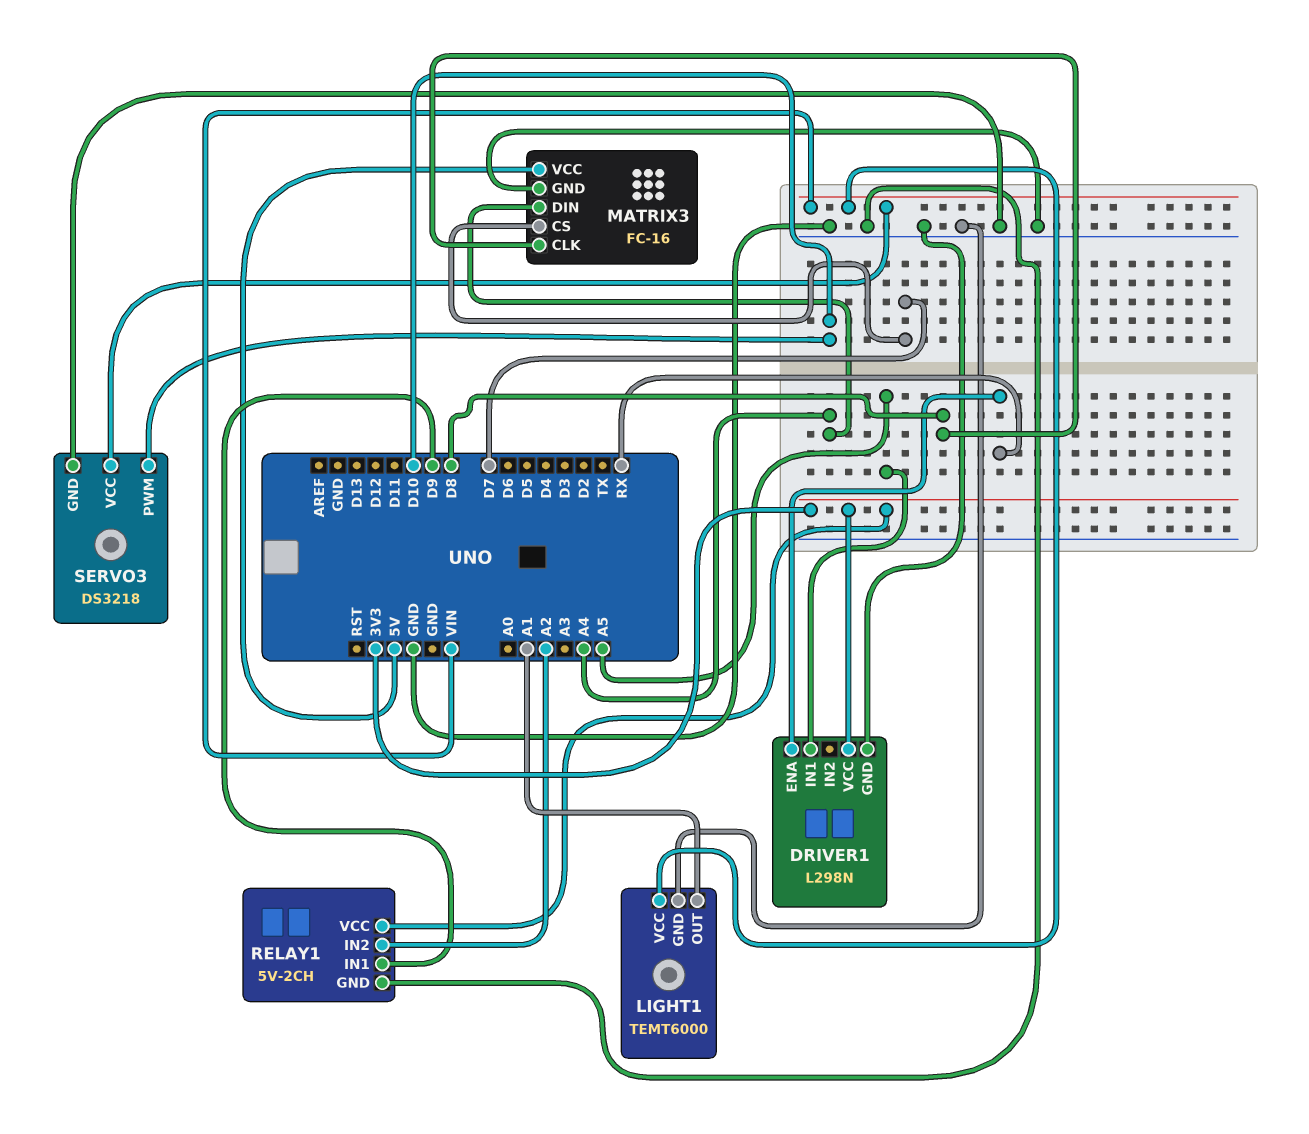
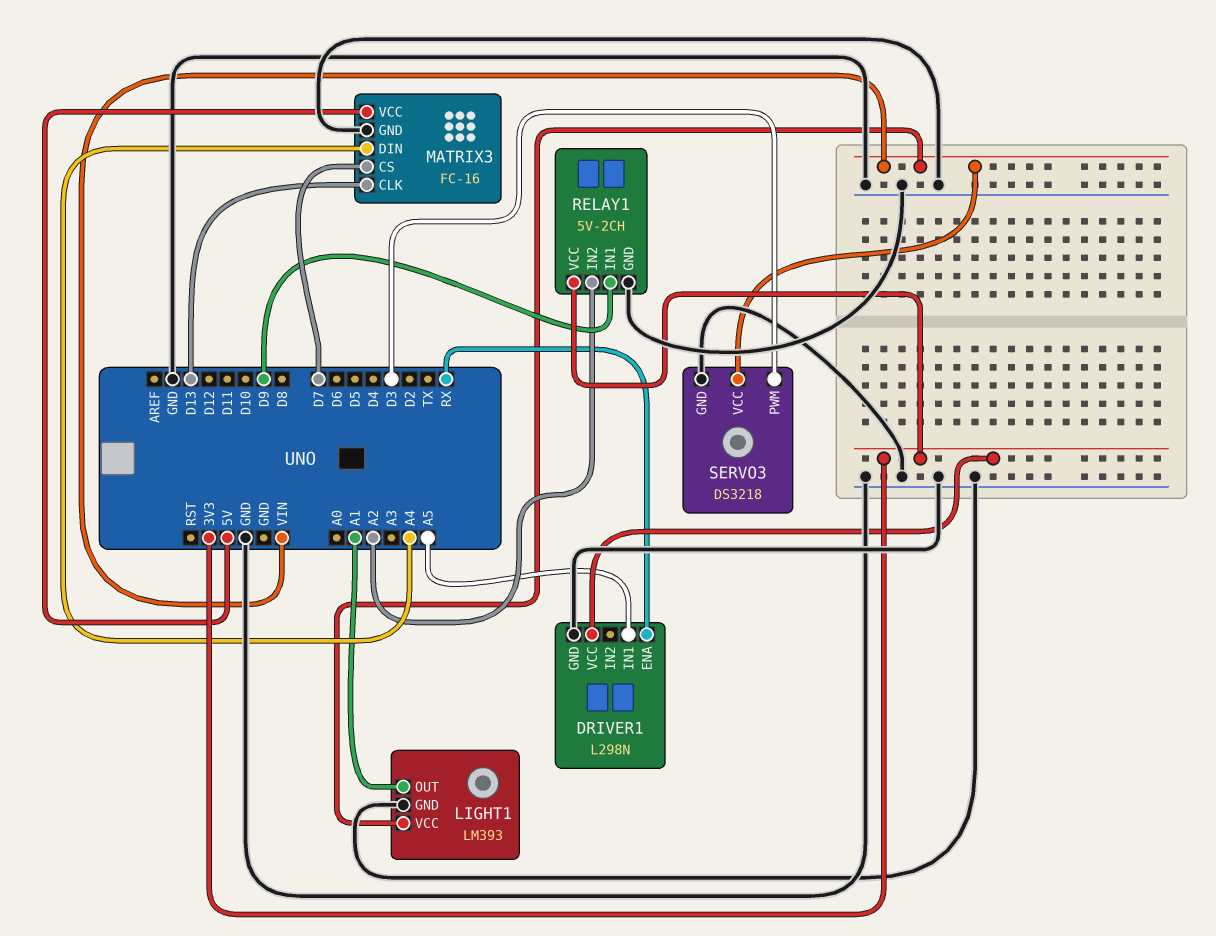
LIGHT1: TEMT6000 -> LM393
MATRIX3 pin CLK: D8 -> D13
SERVO3 pin PWM: D10 -> D3

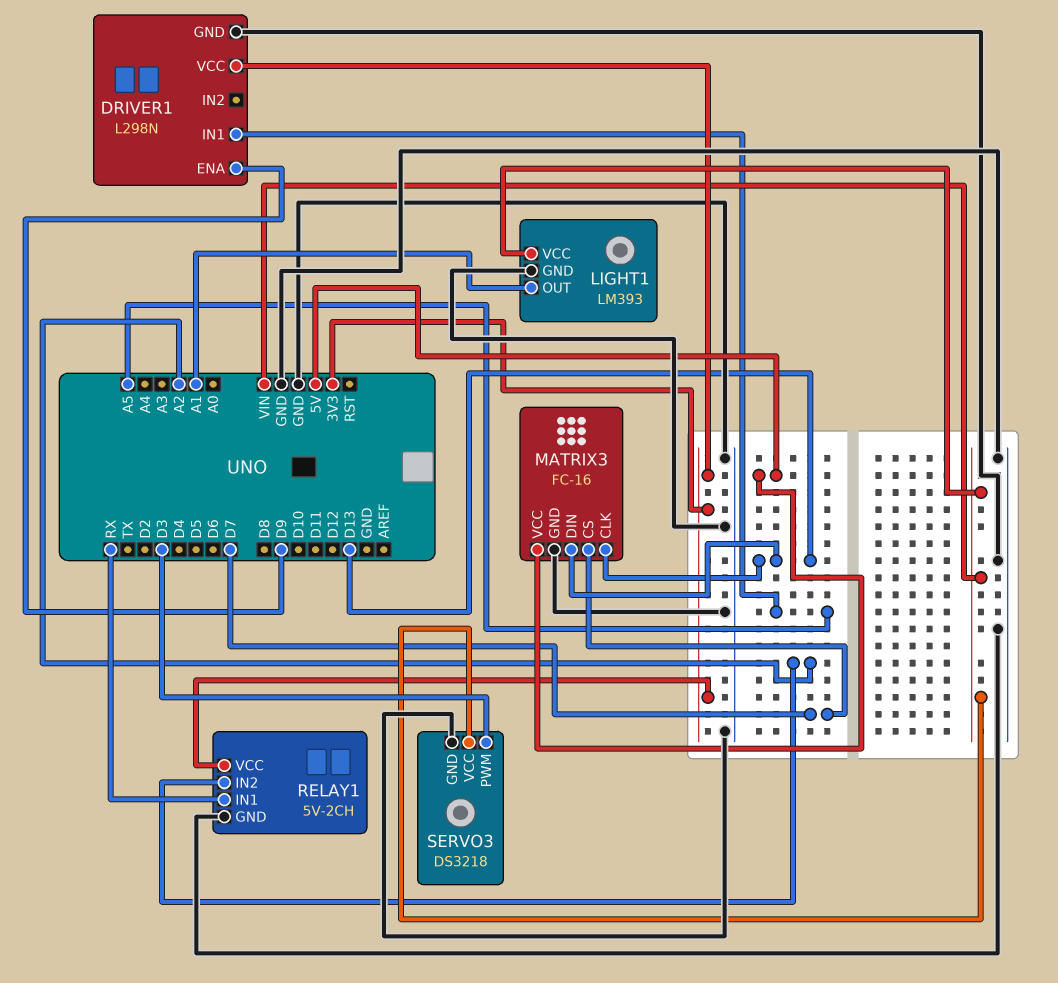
DRIVER1 pin ENA: RX -> D9
MATRIX3 pin DIN: A4 -> D13
RELAY1 pin IN1: D9 -> RX

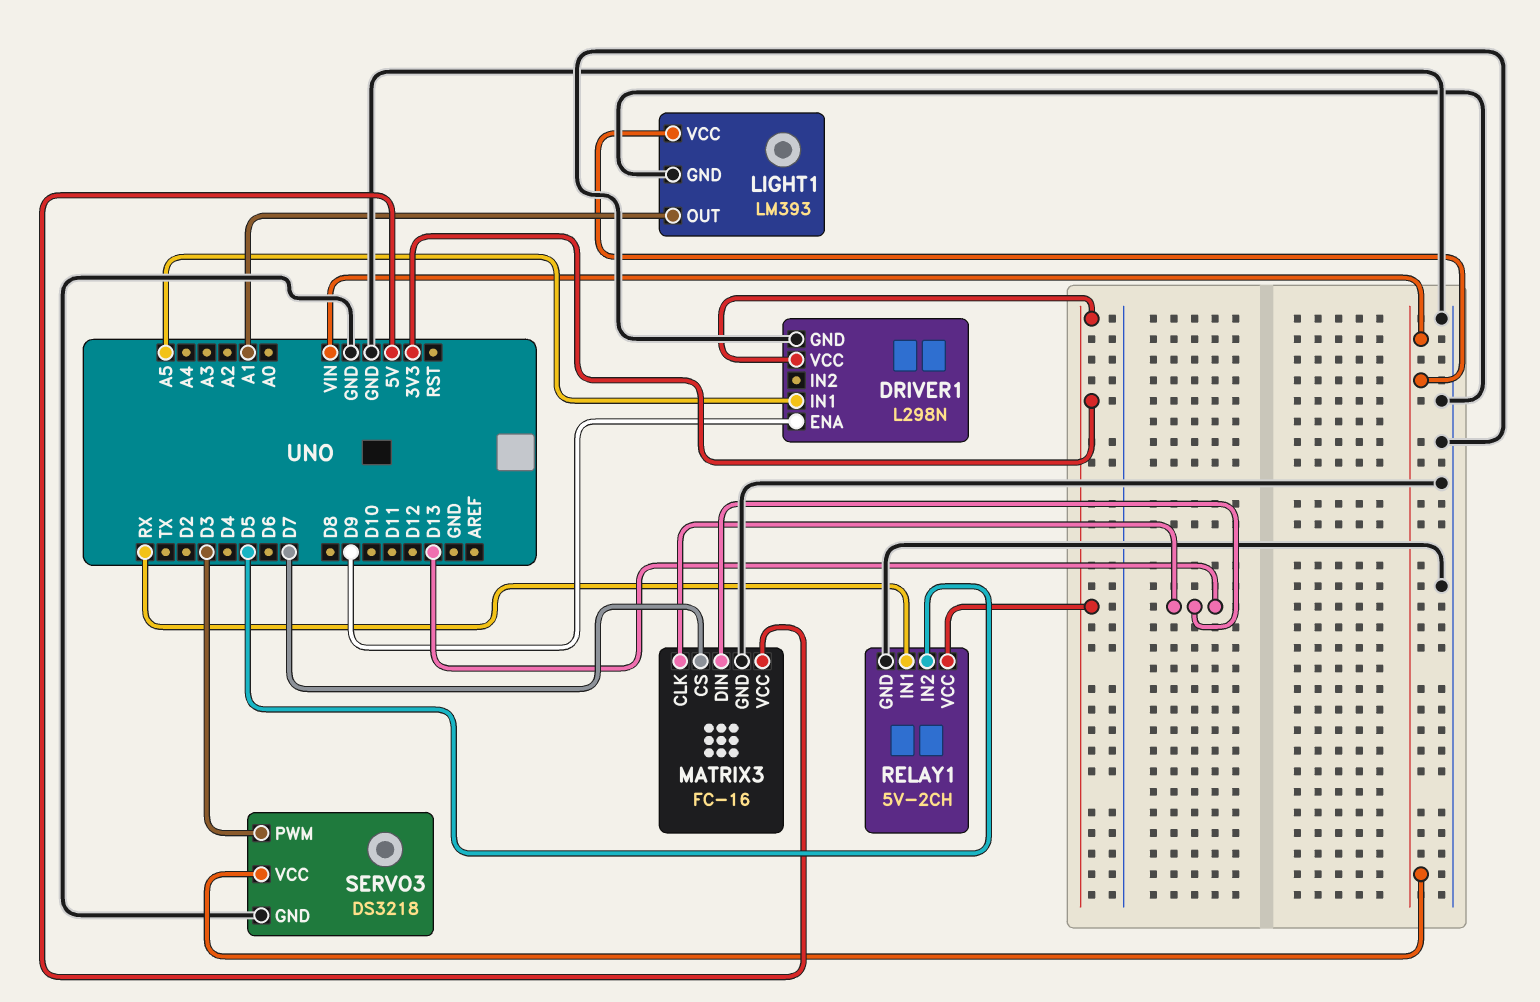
RELAY1 pin IN2: A2 -> D5

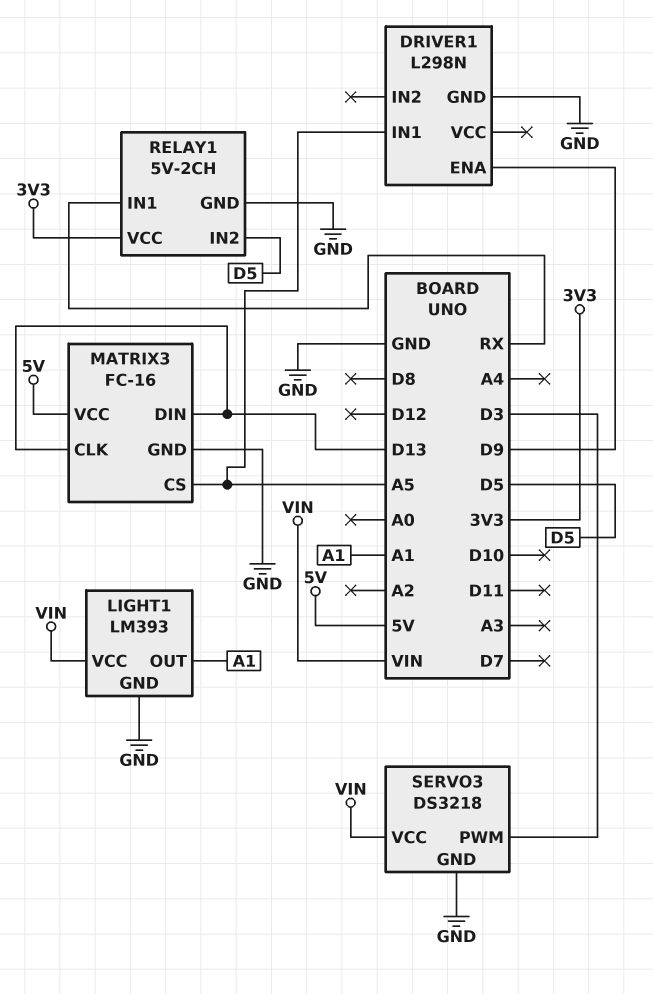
DRIVER1 pin VCC: 3V3 -> none
MATRIX3 pin CS: D7 -> A5

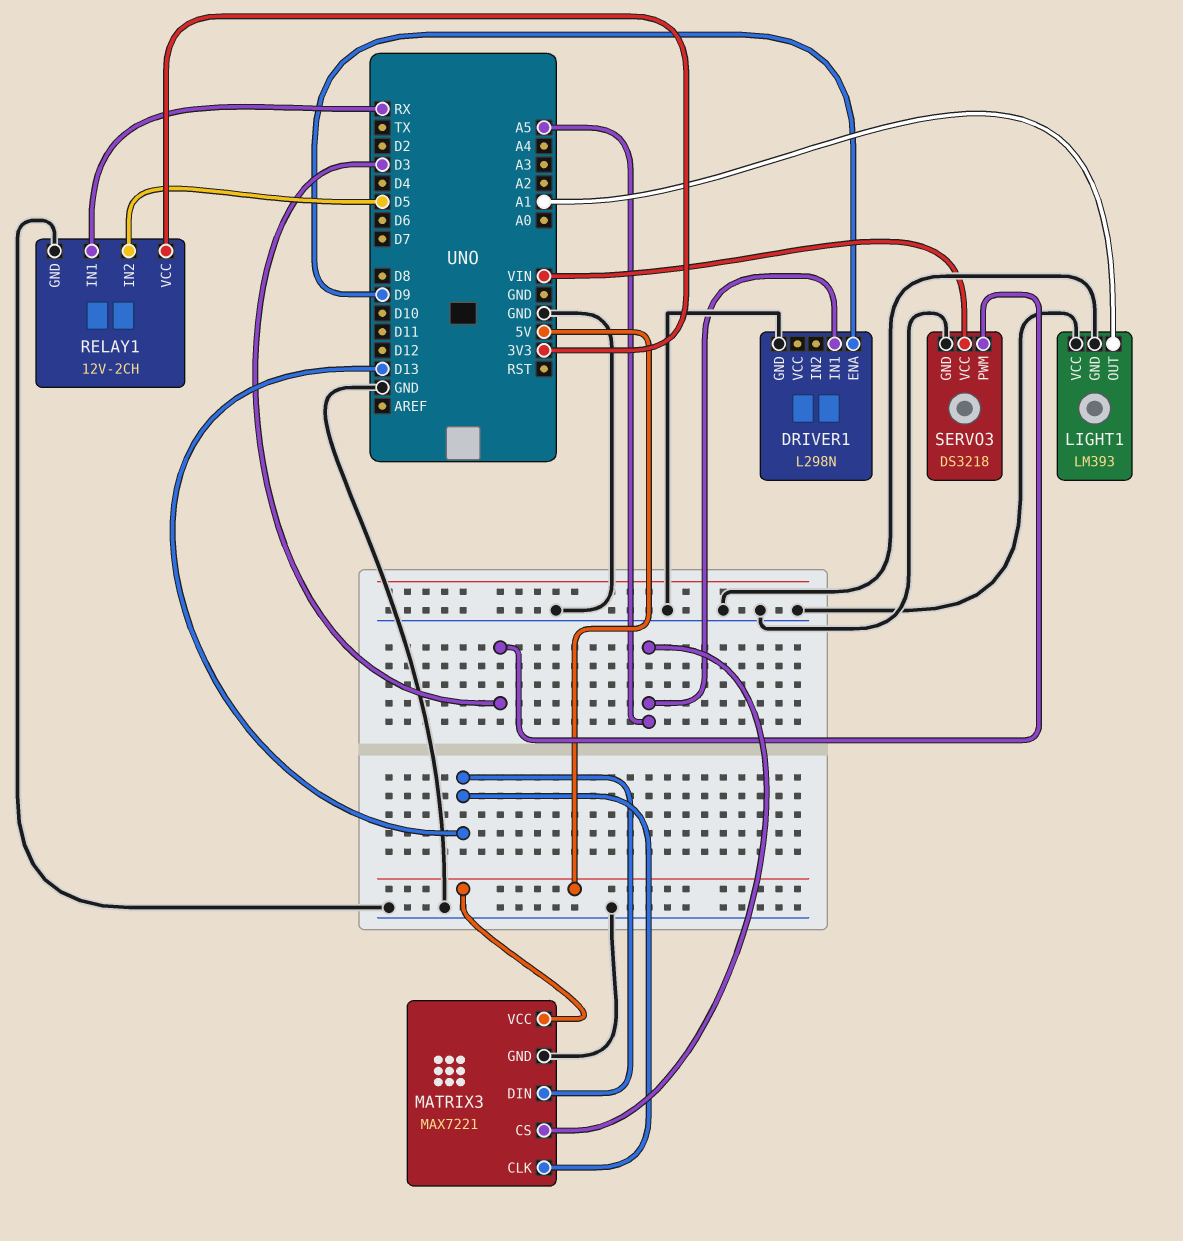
LIGHT1 pin VCC: VIN -> GND
MATRIX3: FC-16 -> MAX7221
RELAY1: 5V-2CH -> 12V-2CH

